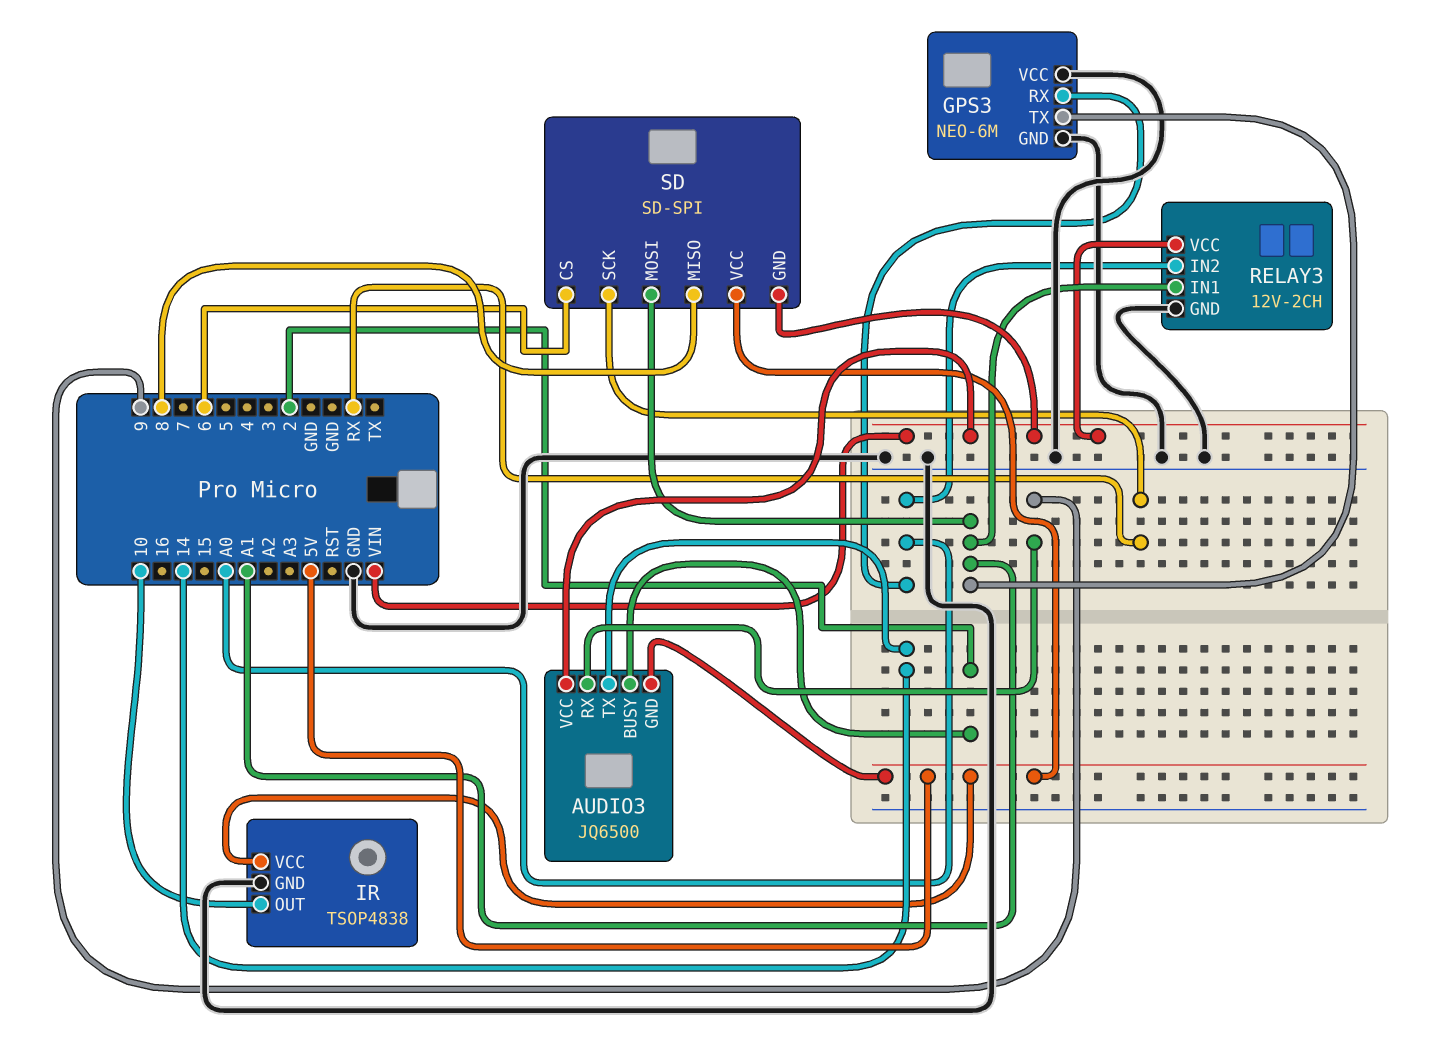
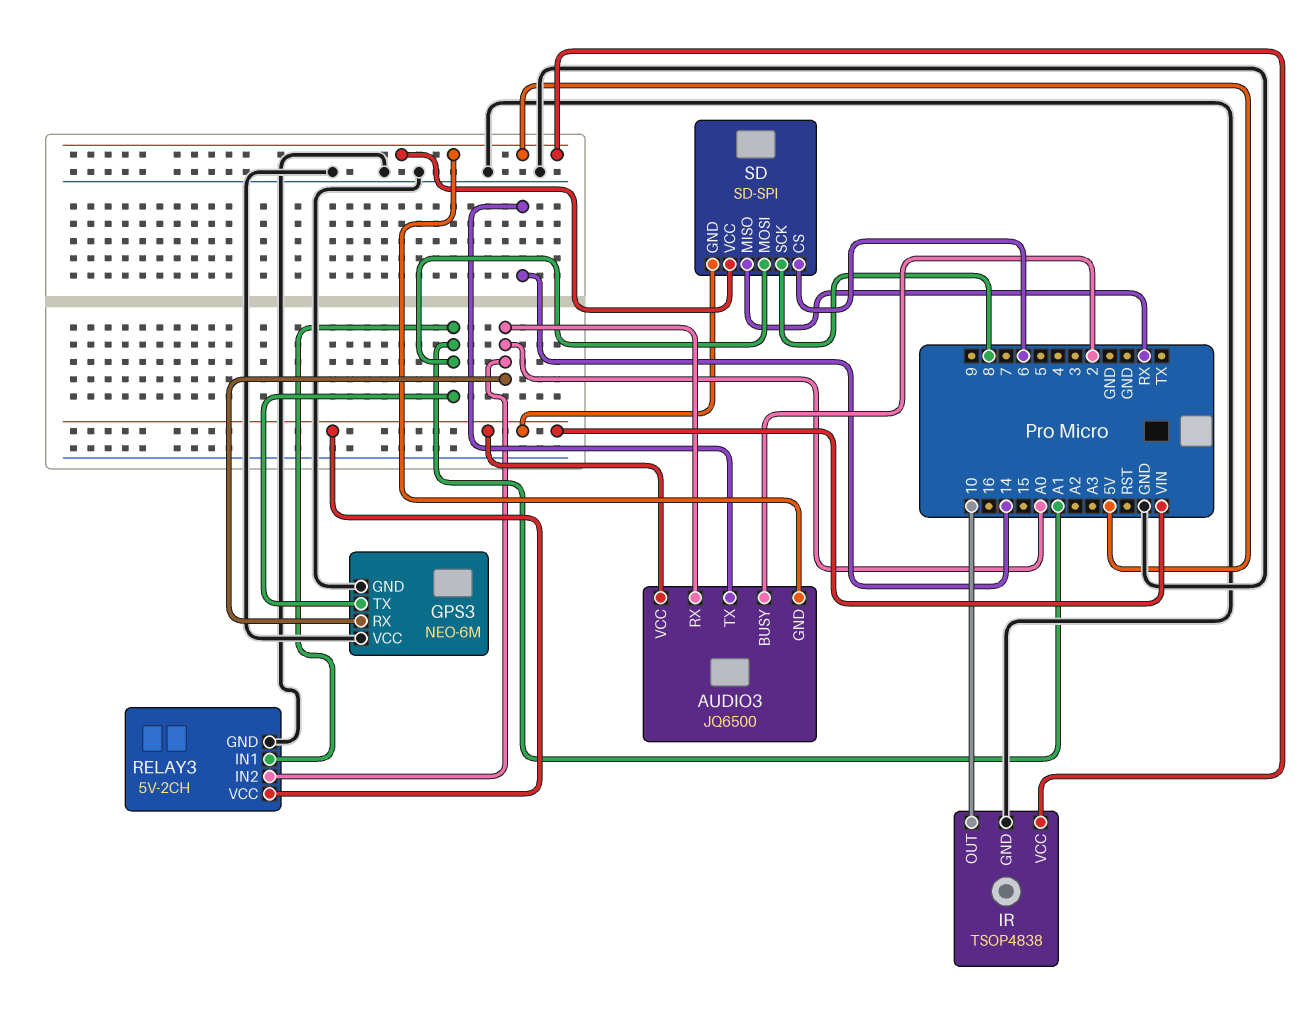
AUDIO3 pin RX: 9 -> A0
RELAY3: 12V-2CH -> 5V-2CH
SD pin MISO: 8 -> RX
SD pin SCK: RX -> 8

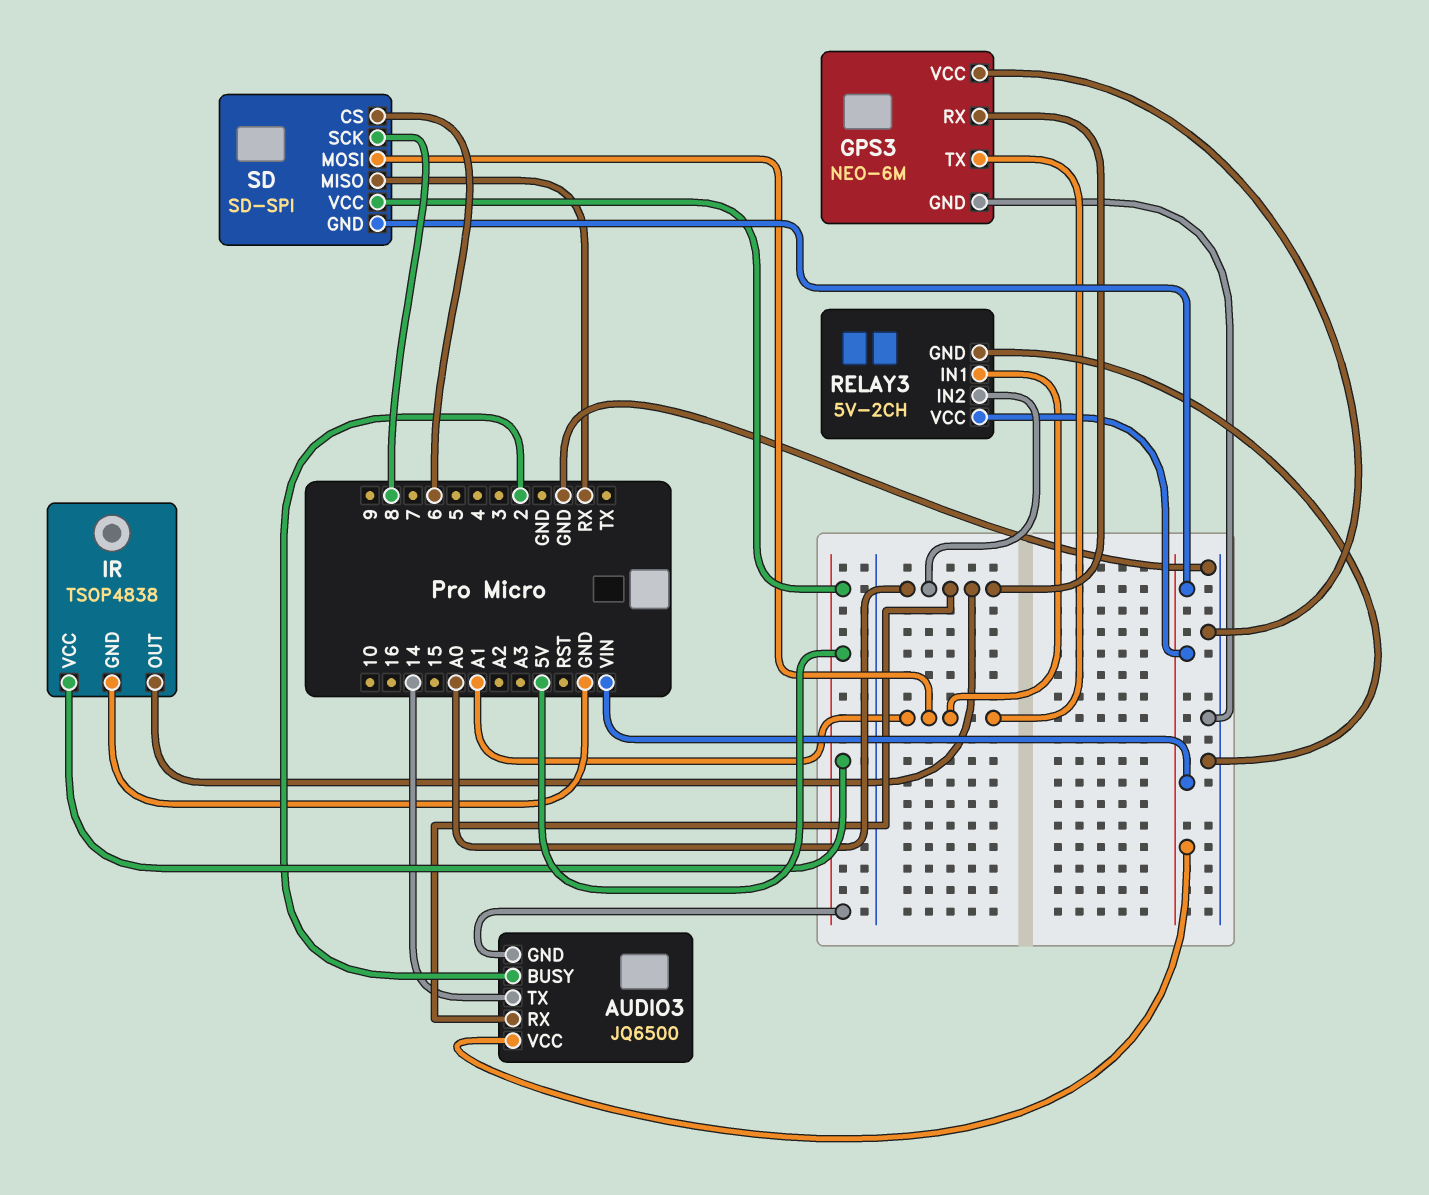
IR pin OUT: 10 -> A0

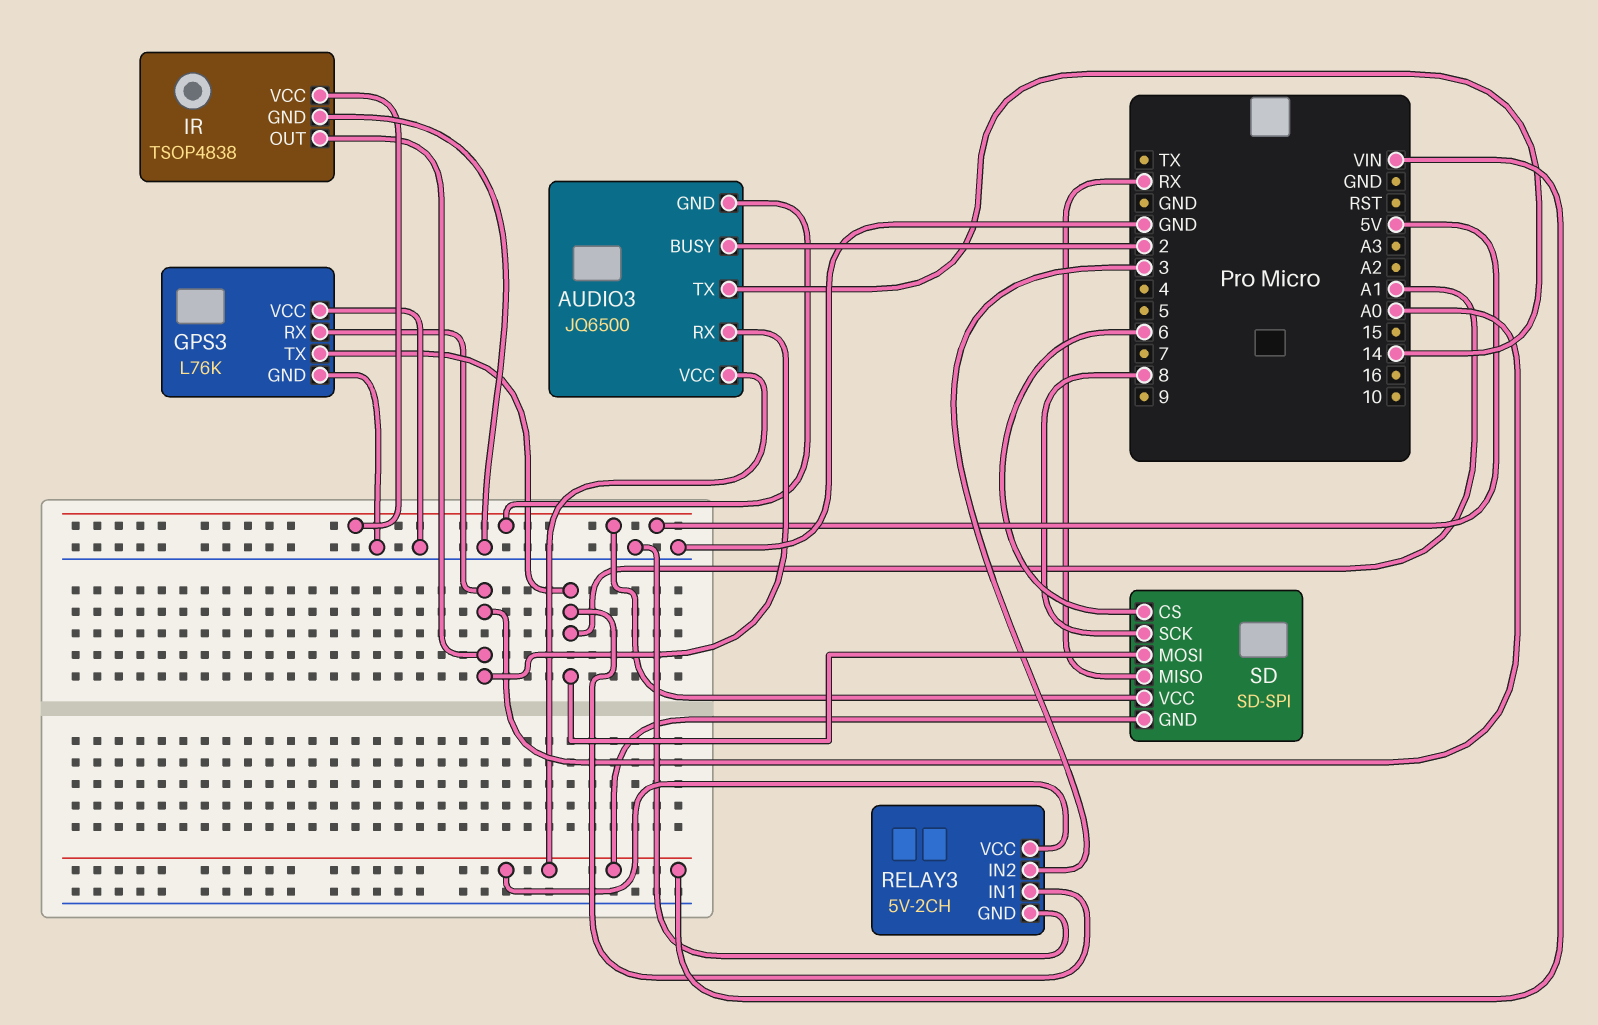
GPS3: NEO-6M -> L76K
RELAY3 pin IN2: A0 -> 3

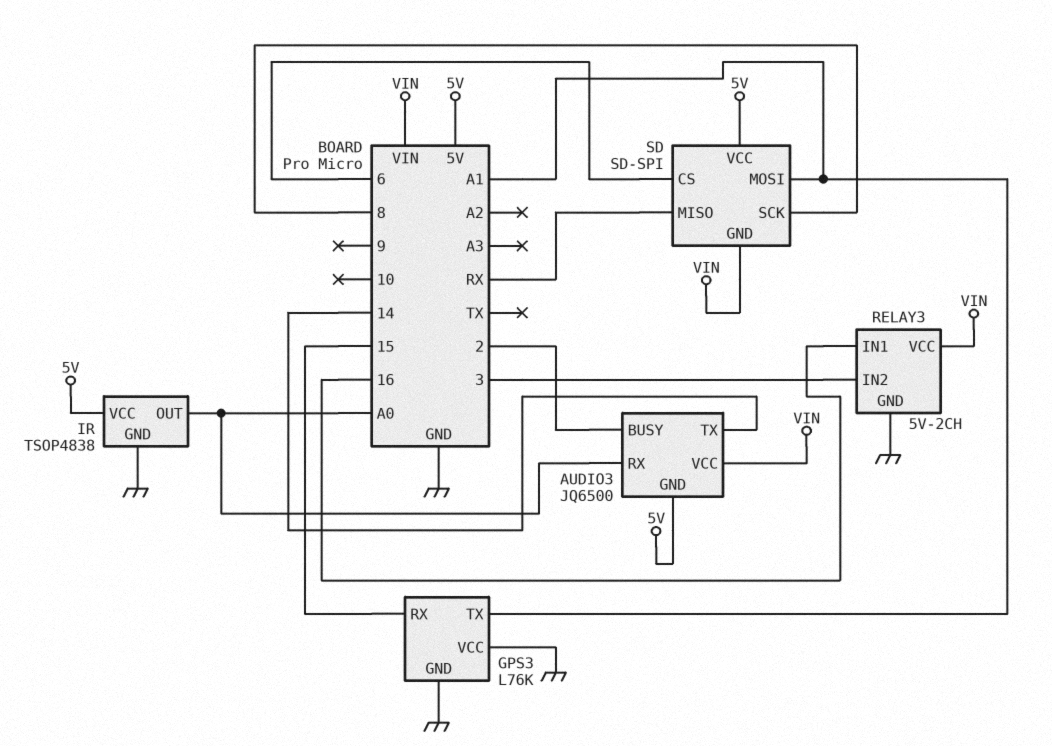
GPS3 pin RX: A0 -> 15
RELAY3 pin IN1: A1 -> 16

